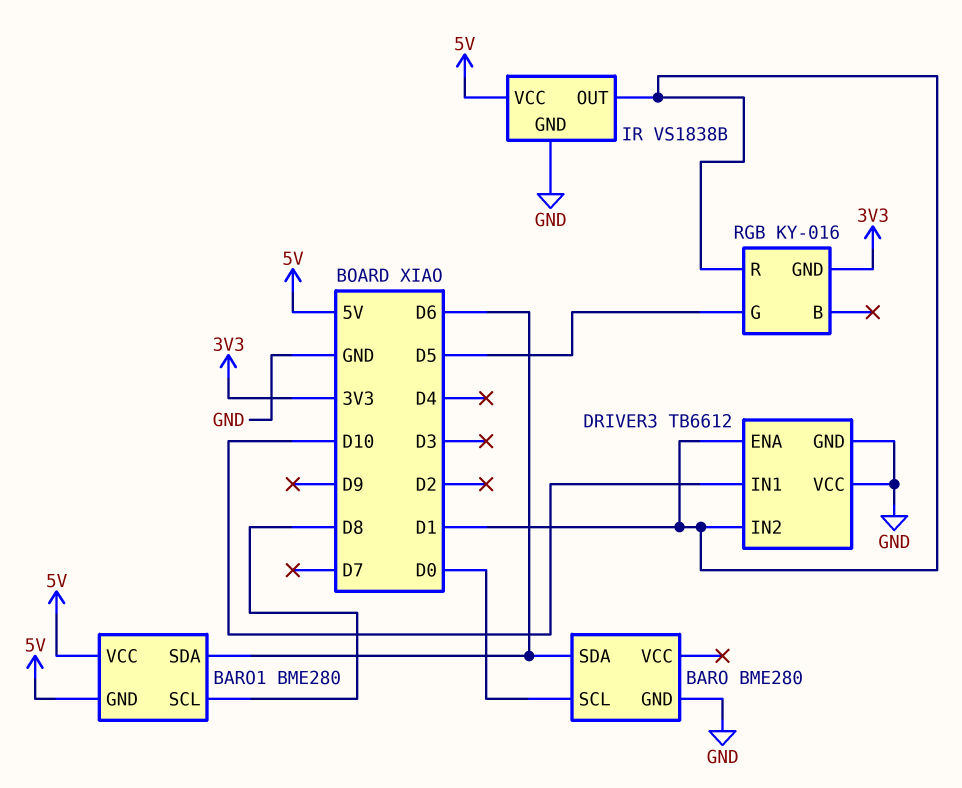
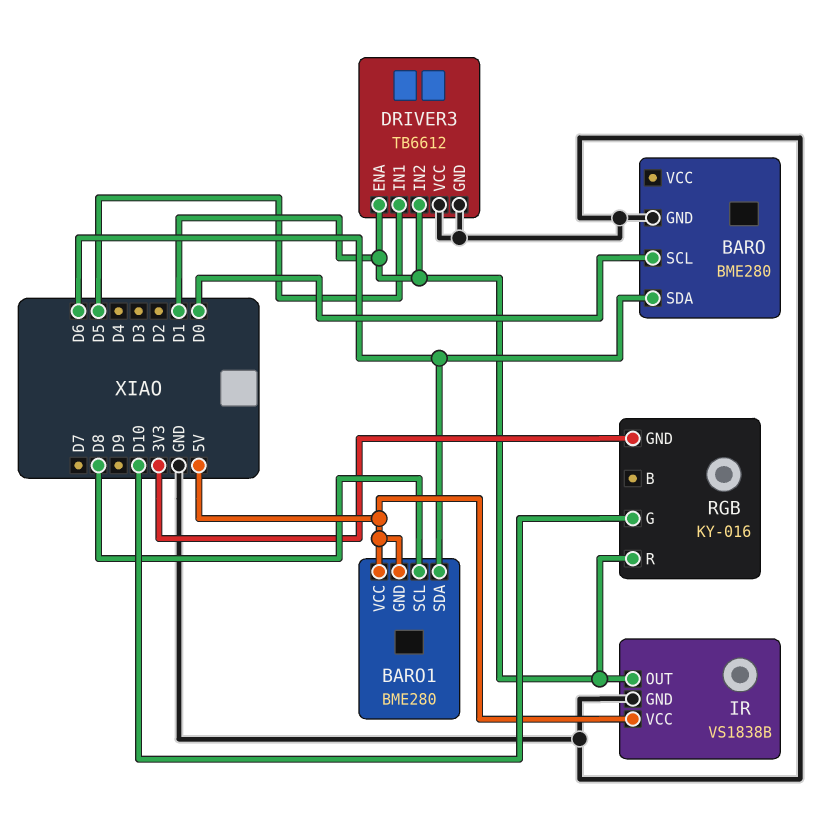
DRIVER3 pin IN1: D10 -> D5
RGB pin G: D5 -> D10

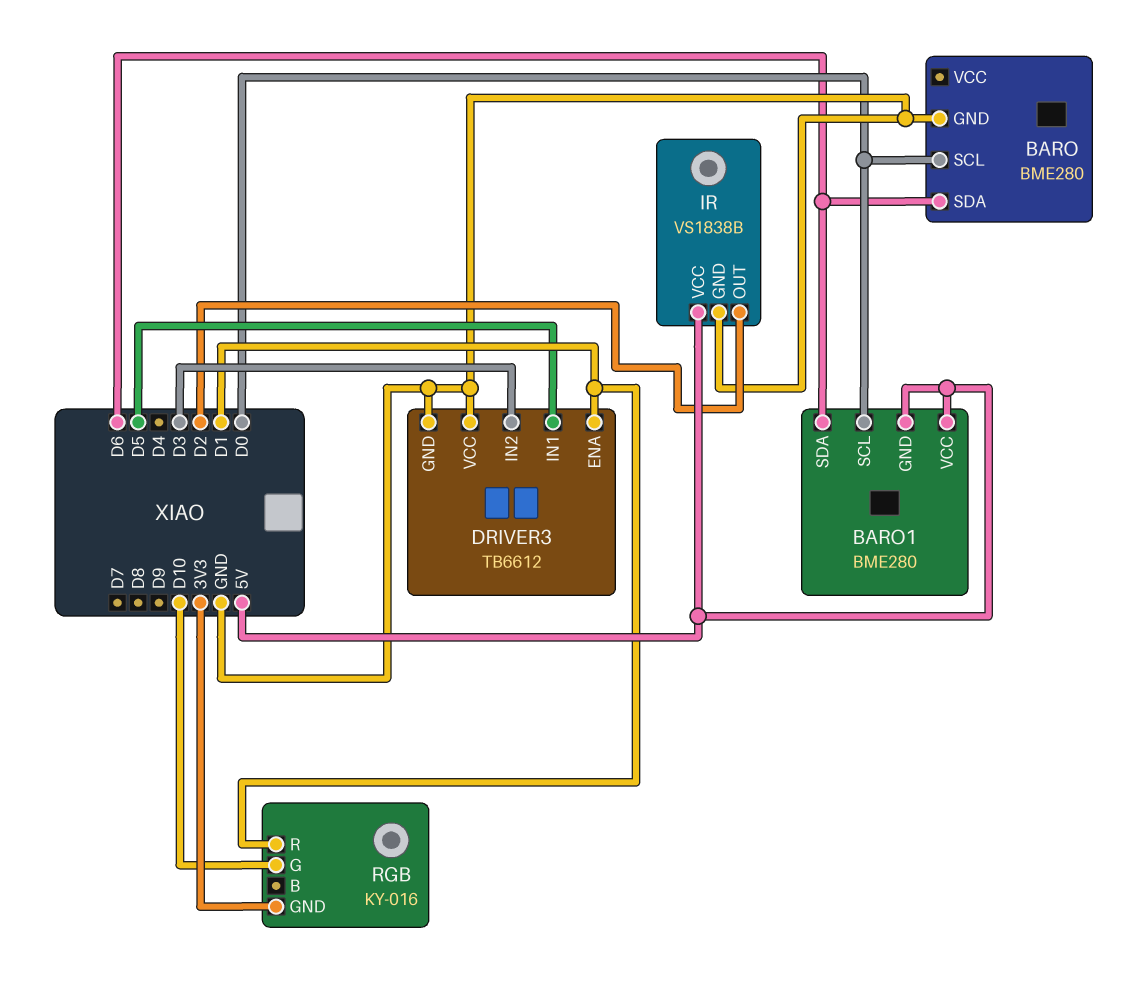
BARO1 pin SCL: D8 -> D0
DRIVER3 pin IN2: D1 -> D3
IR pin OUT: D1 -> D2

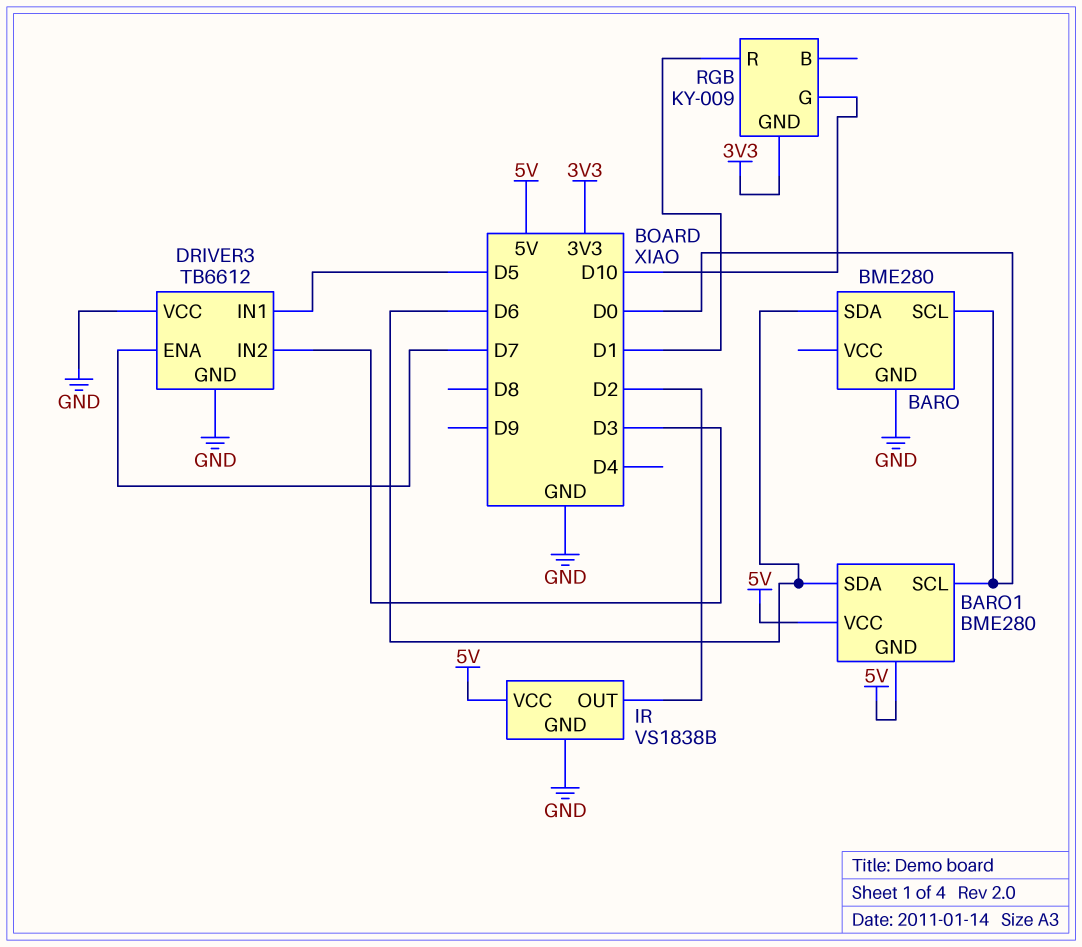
DRIVER3 pin ENA: D1 -> D7
RGB: KY-016 -> KY-009

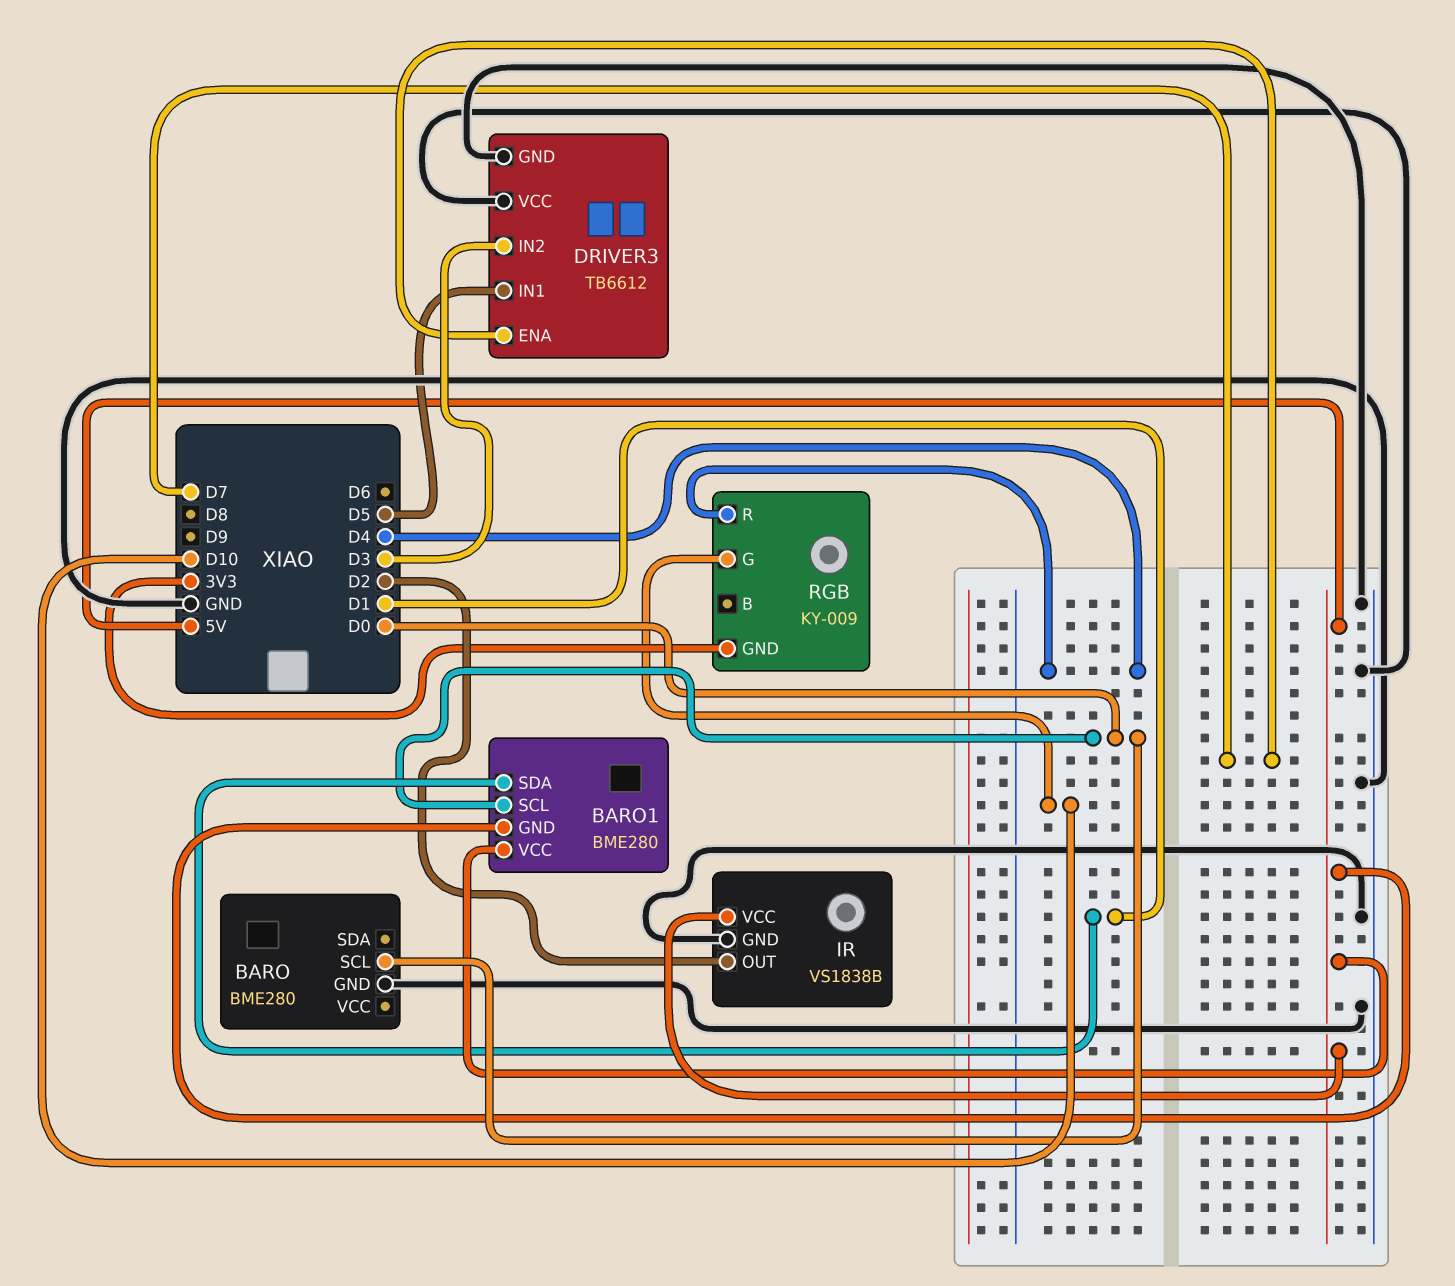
BARO pin SDA: D6 -> none
BARO1 pin SDA: D6 -> D1
RGB pin R: D1 -> D4

